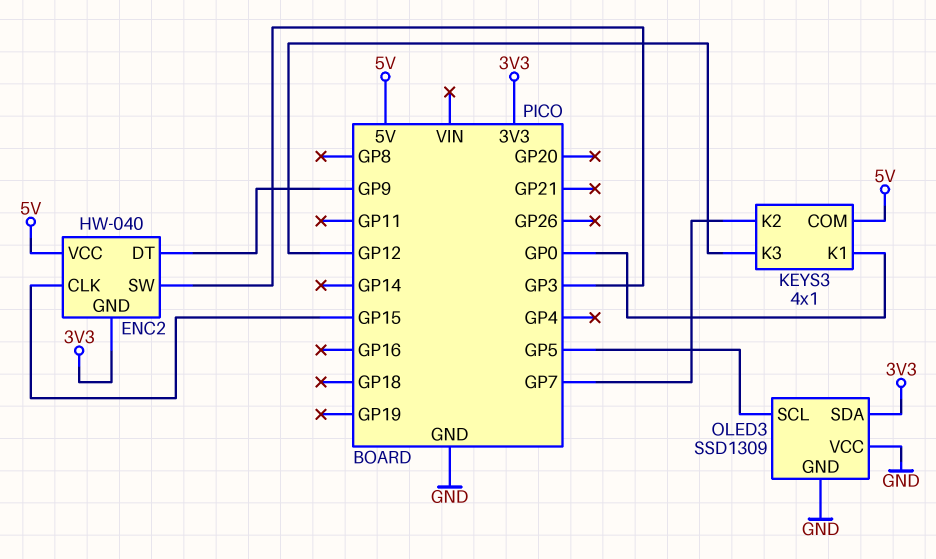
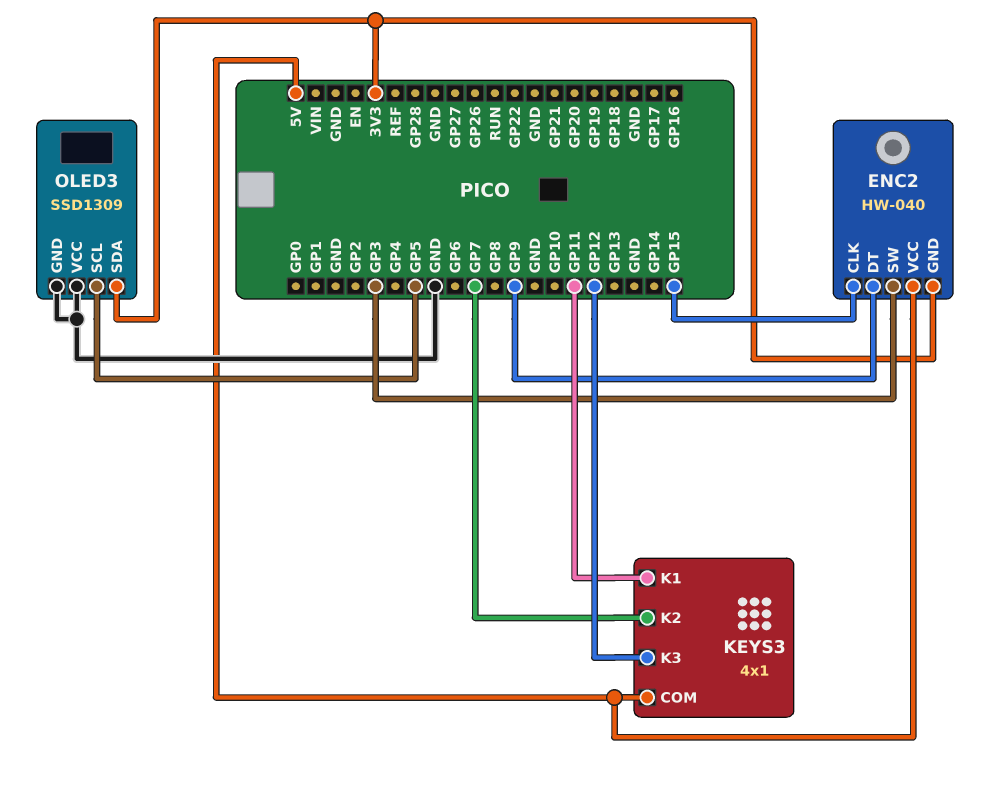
KEYS3 pin K1: GP0 -> GP11

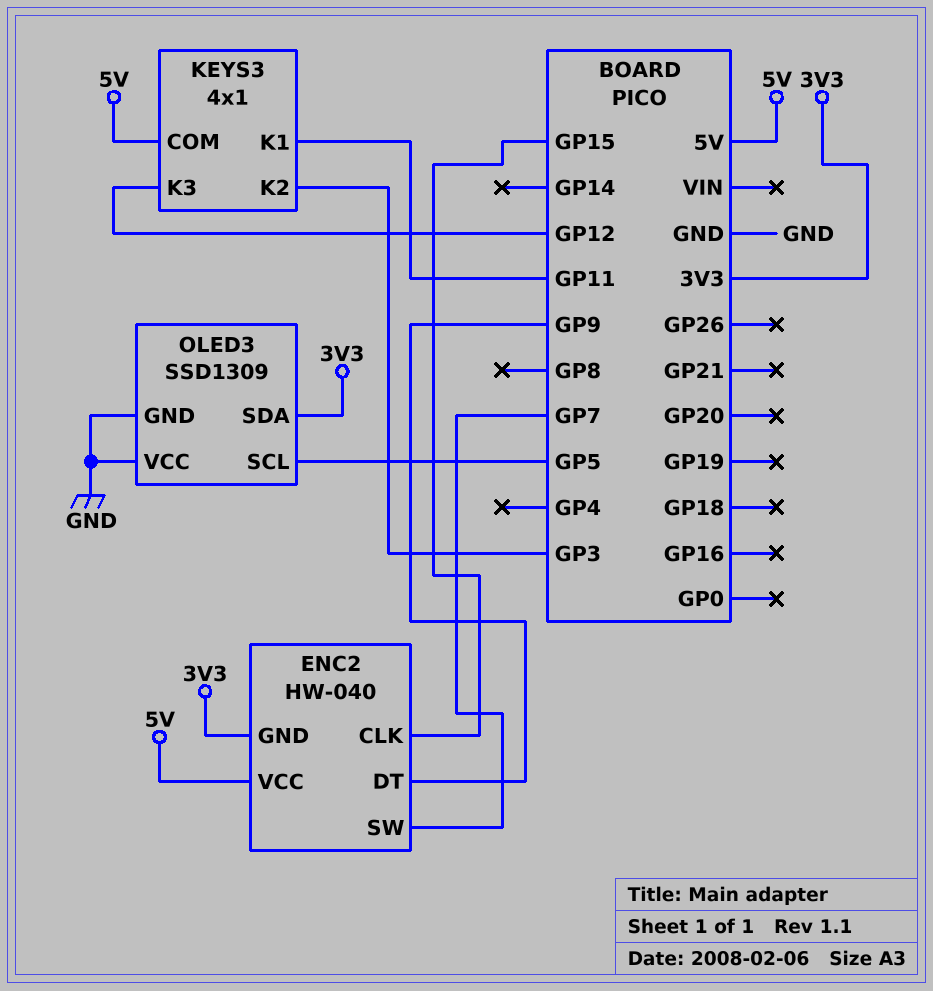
ENC2 pin SW: GP3 -> GP7
KEYS3 pin K2: GP7 -> GP3

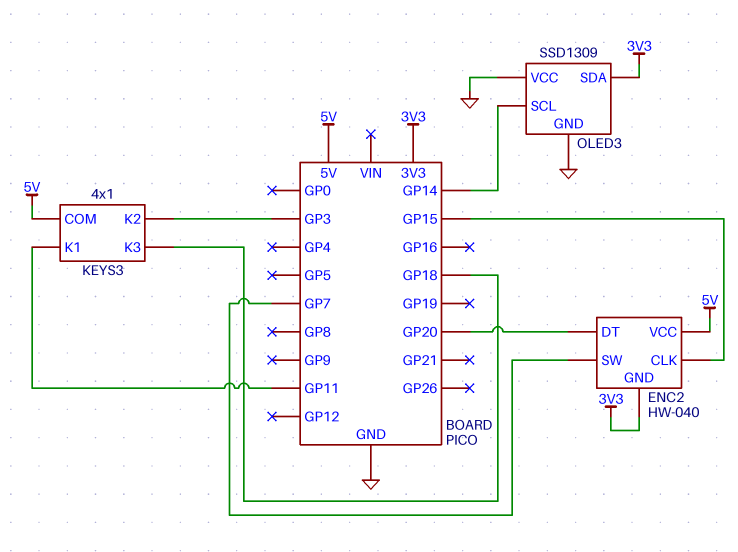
ENC2 pin DT: GP9 -> GP20
KEYS3 pin K3: GP12 -> GP18
OLED3 pin SCL: GP5 -> GP14

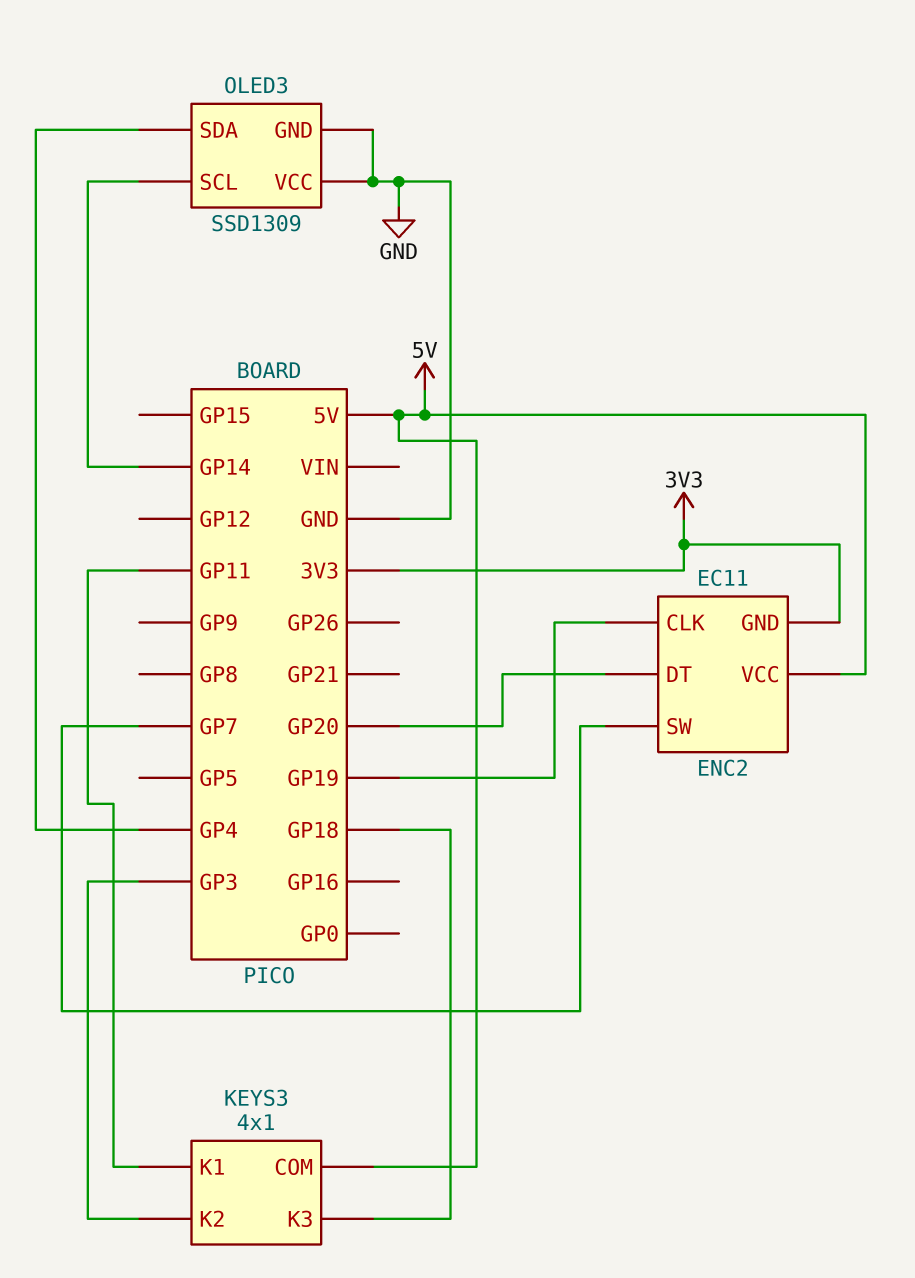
ENC2: HW-040 -> EC11
ENC2 pin CLK: GP15 -> GP19
OLED3 pin SDA: 3V3 -> GP4

